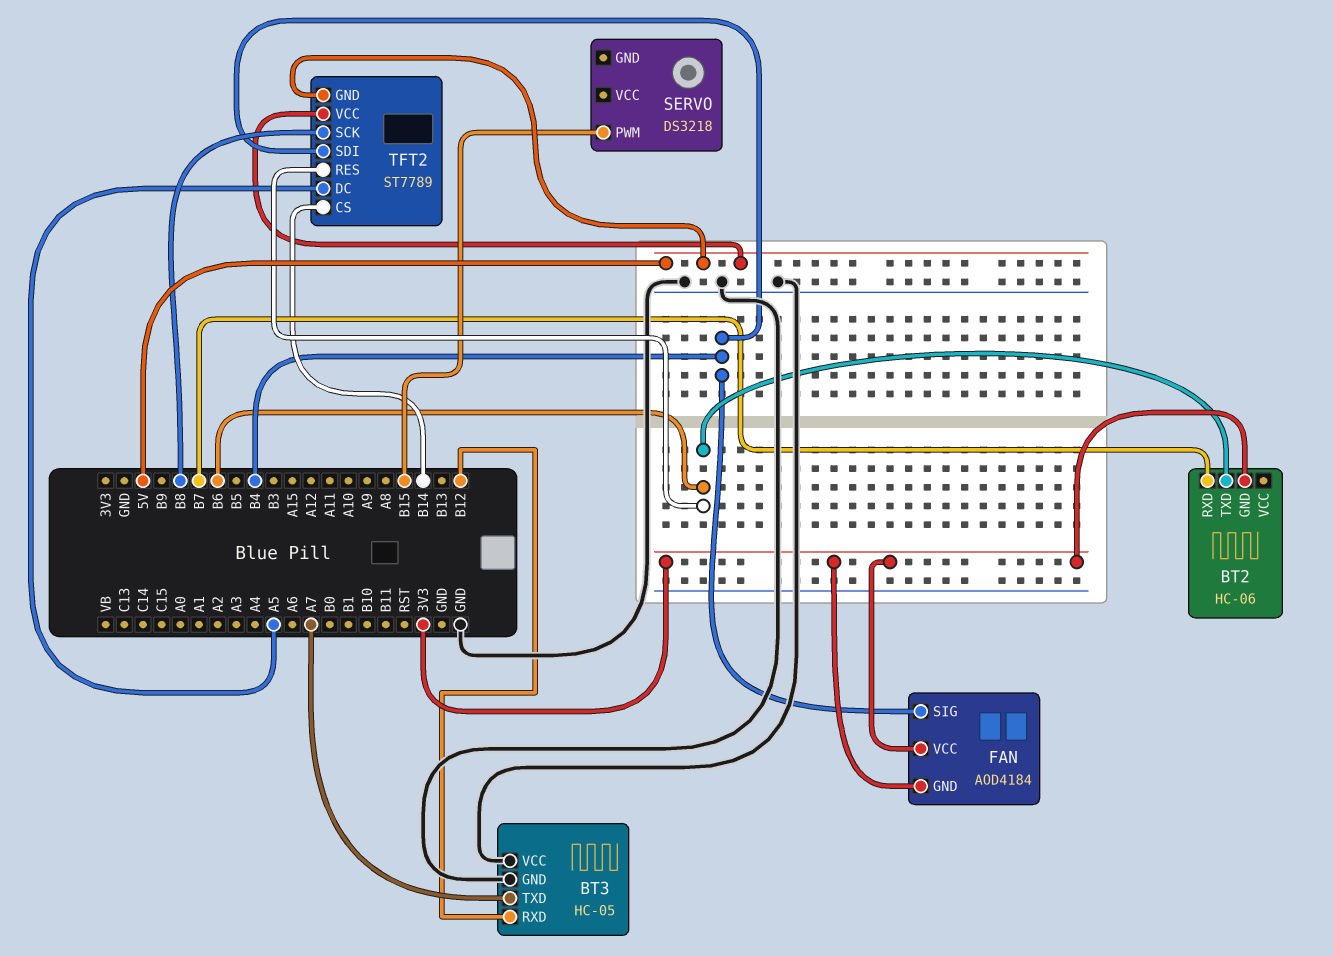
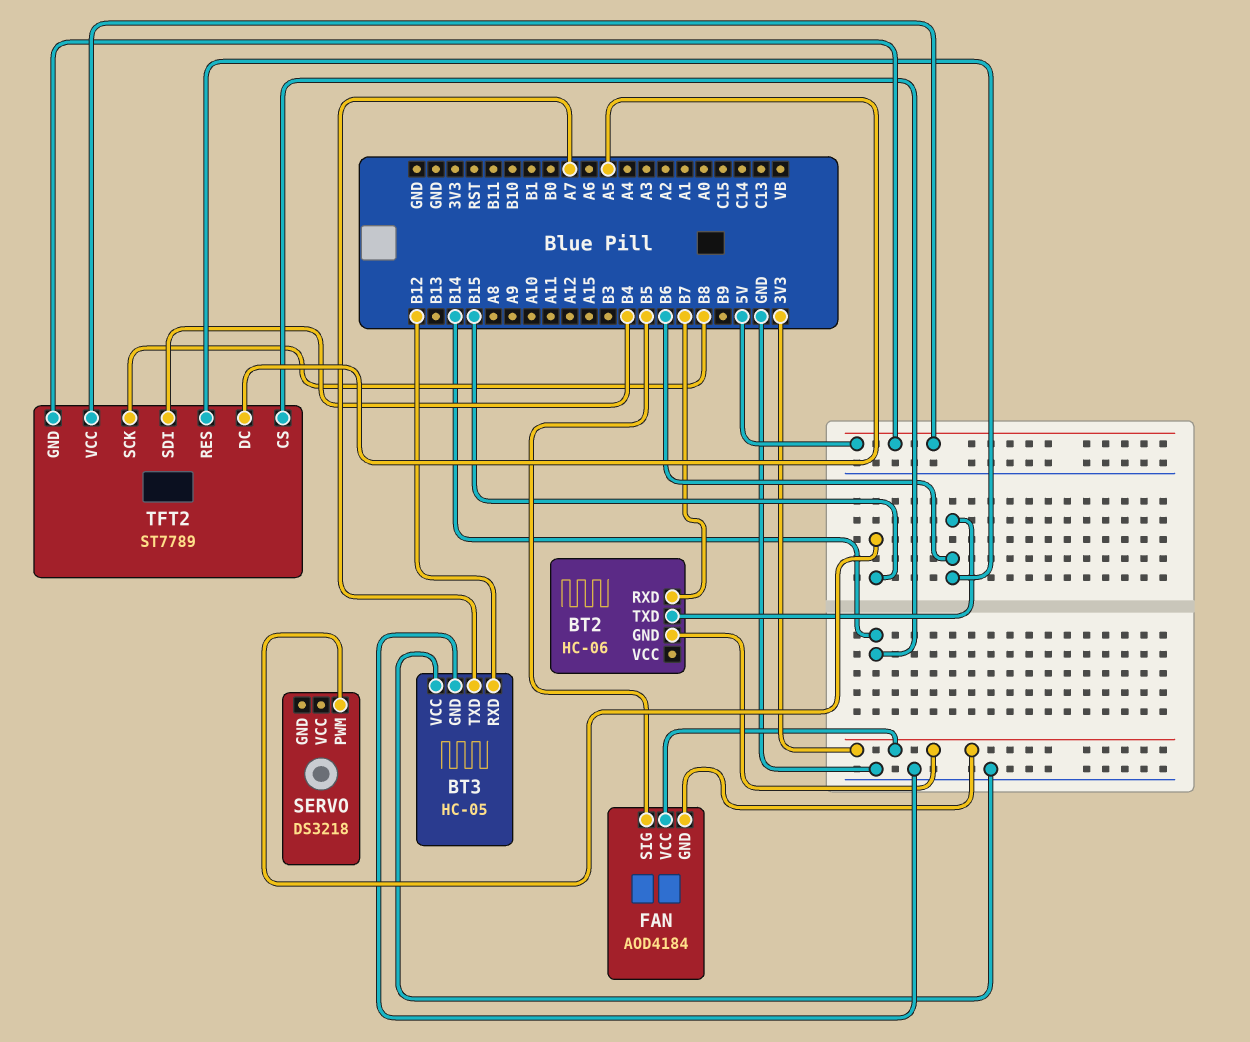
FAN pin SIG: B4 -> B5

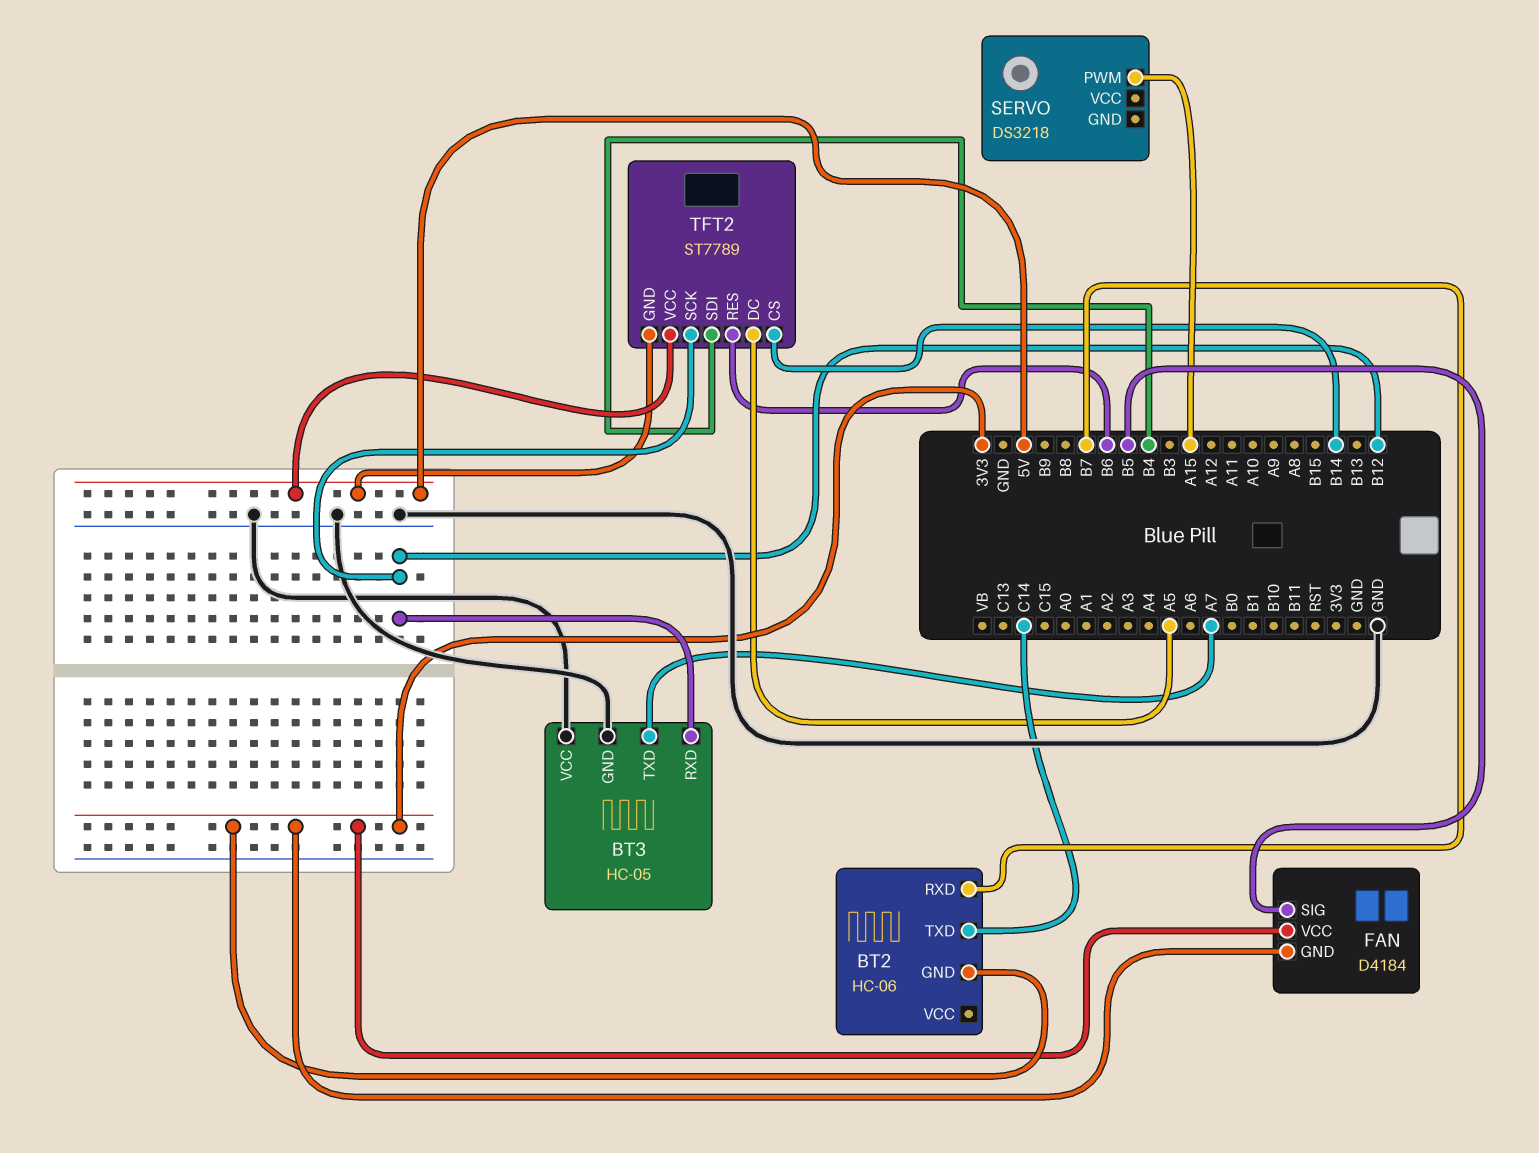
BT2 pin TXD: B6 -> C14
FAN: AOD4184 -> D4184
SERVO pin PWM: B15 -> A15
TFT2 pin SCK: B8 -> B12

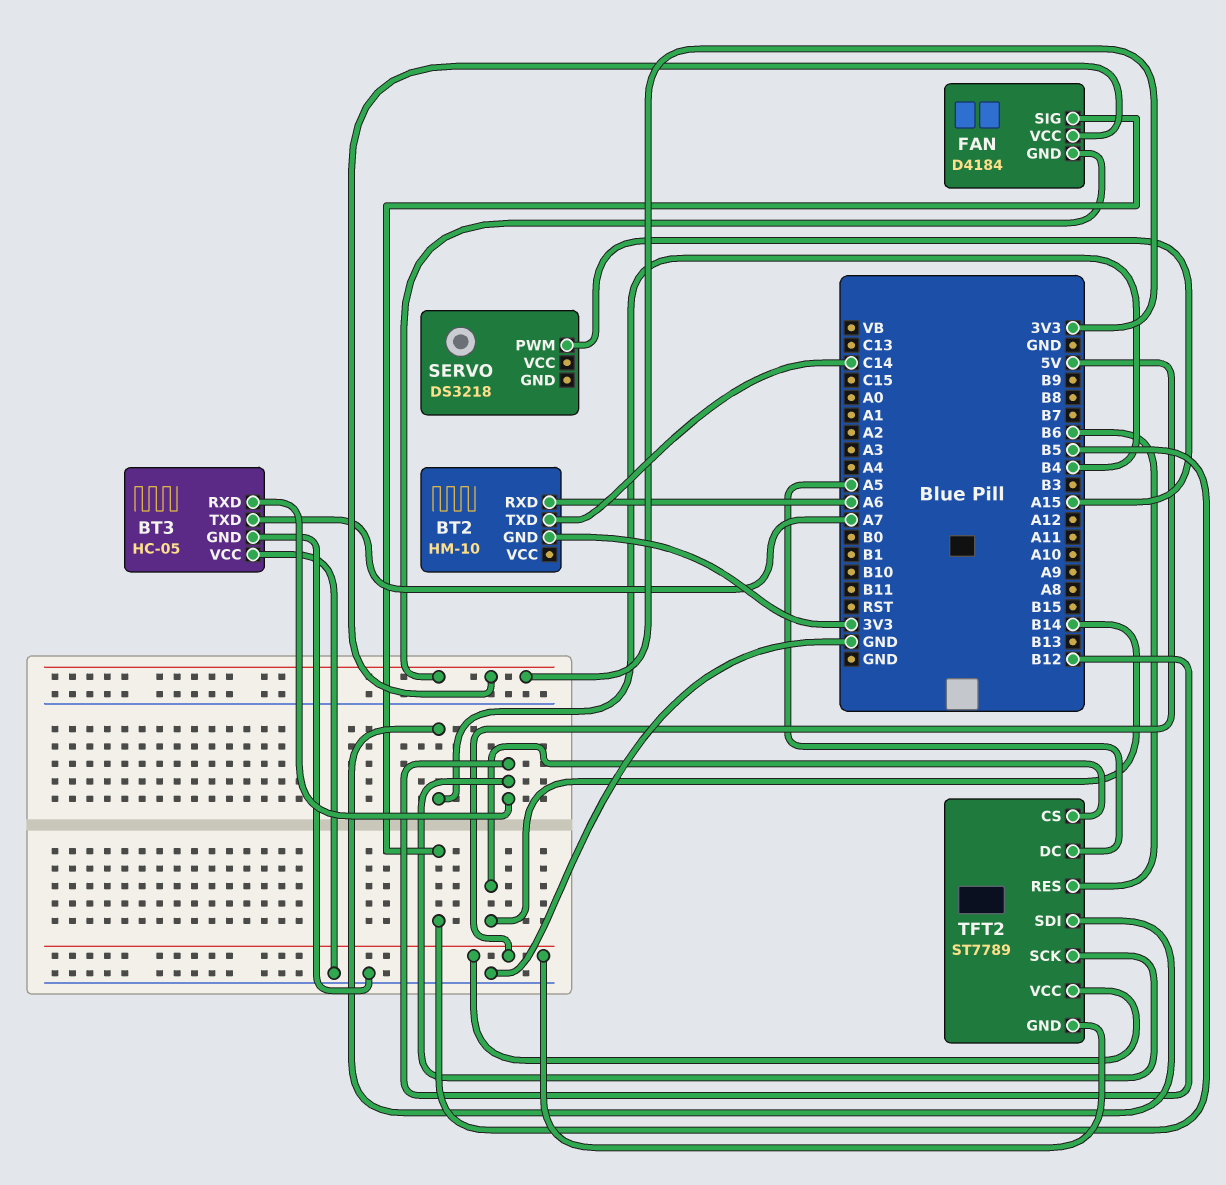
BT2: HC-06 -> HM-10
BT2 pin RXD: B7 -> A6

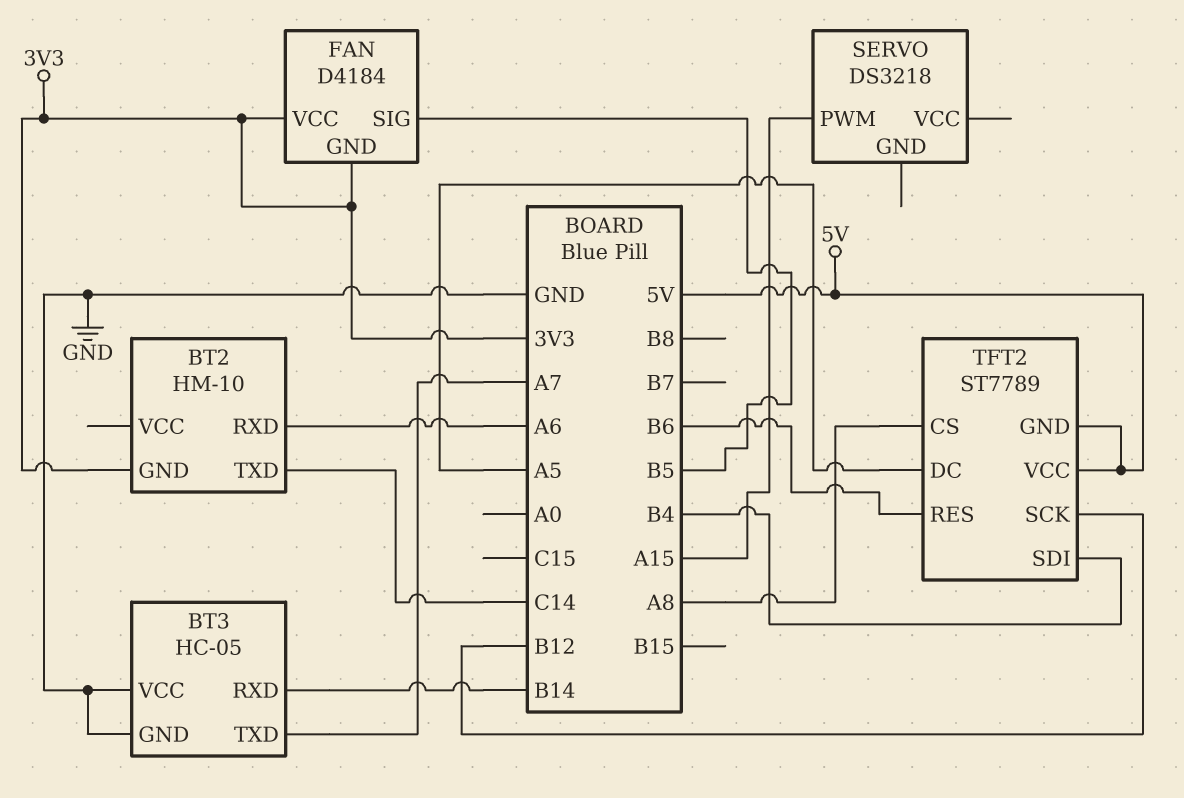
BT3 pin RXD: B12 -> B14
TFT2 pin CS: B14 -> A8

